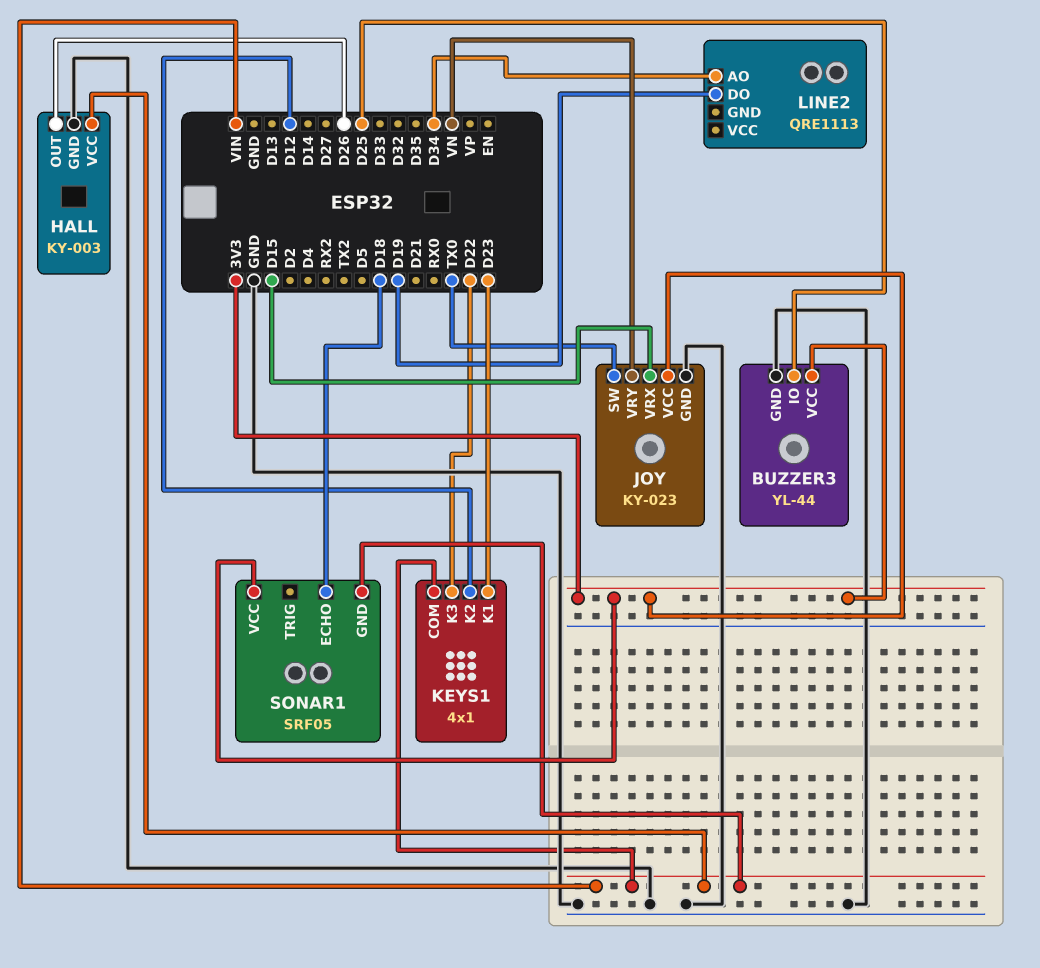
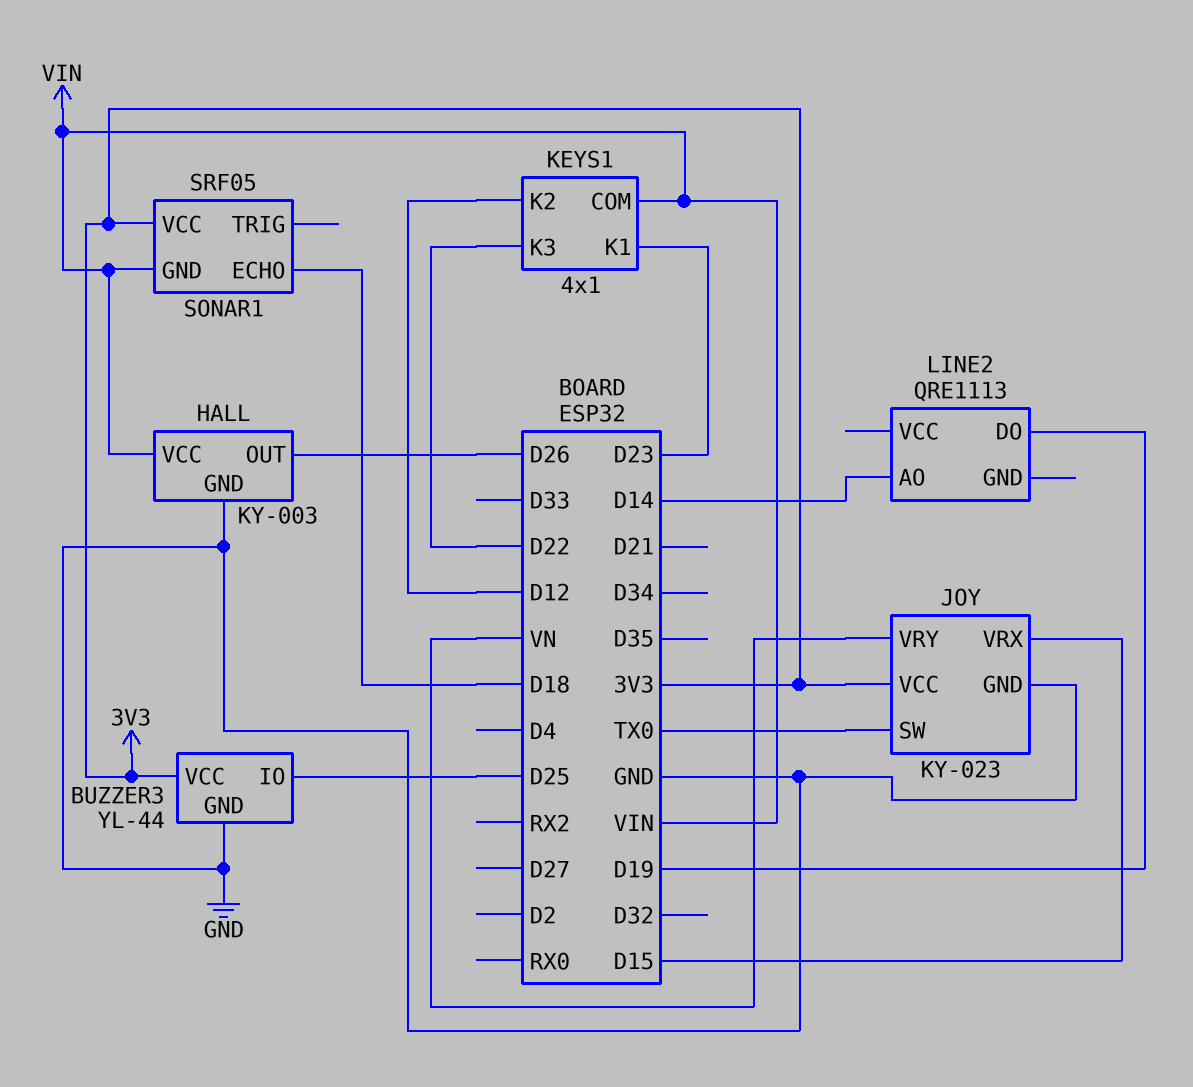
LINE2 pin AO: D34 -> D14

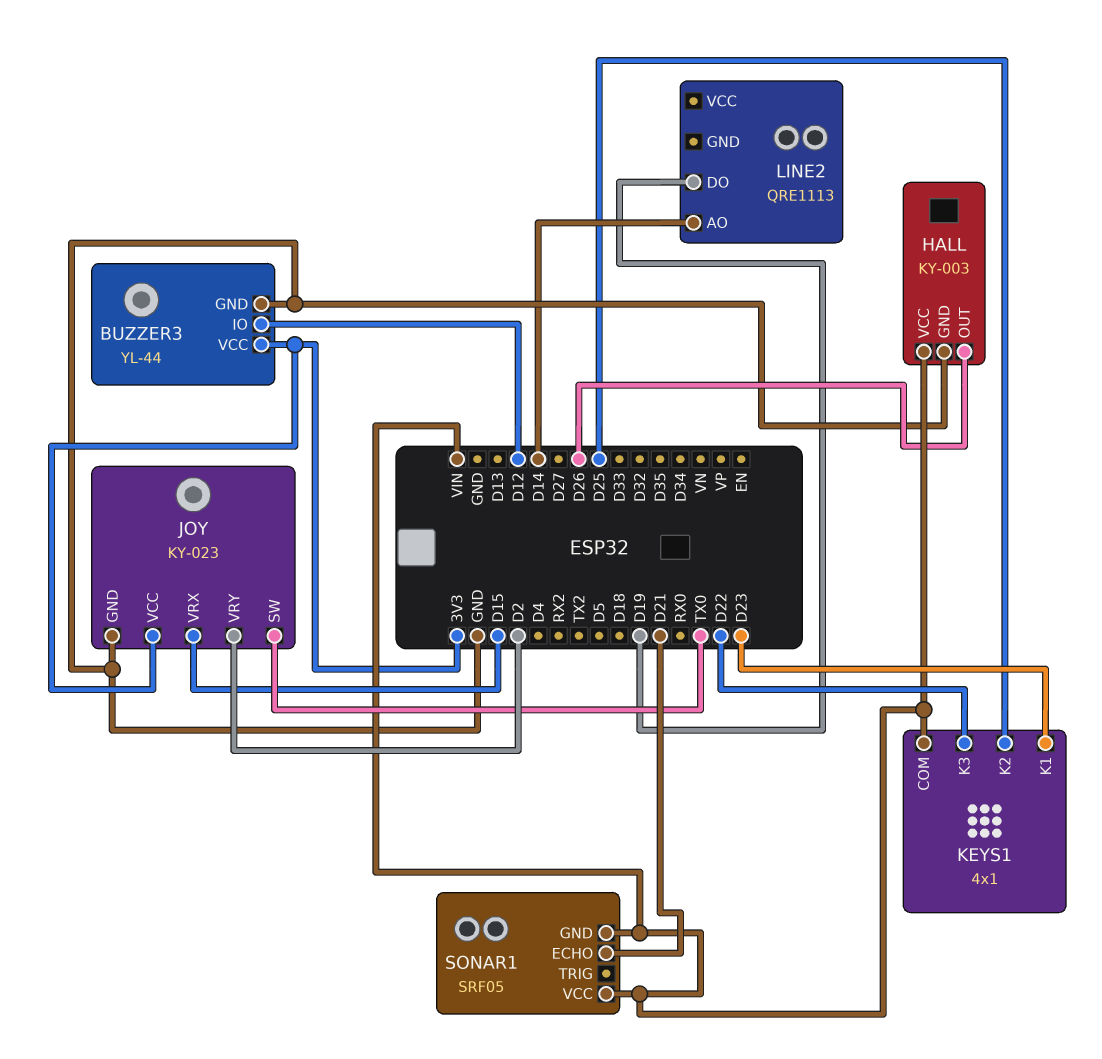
BUZZER3 pin IO: D25 -> D12
JOY pin VRY: VN -> D2
KEYS1 pin K2: D12 -> D25
SONAR1 pin ECHO: D18 -> D21
SONAR1 pin VCC: 3V3 -> VIN

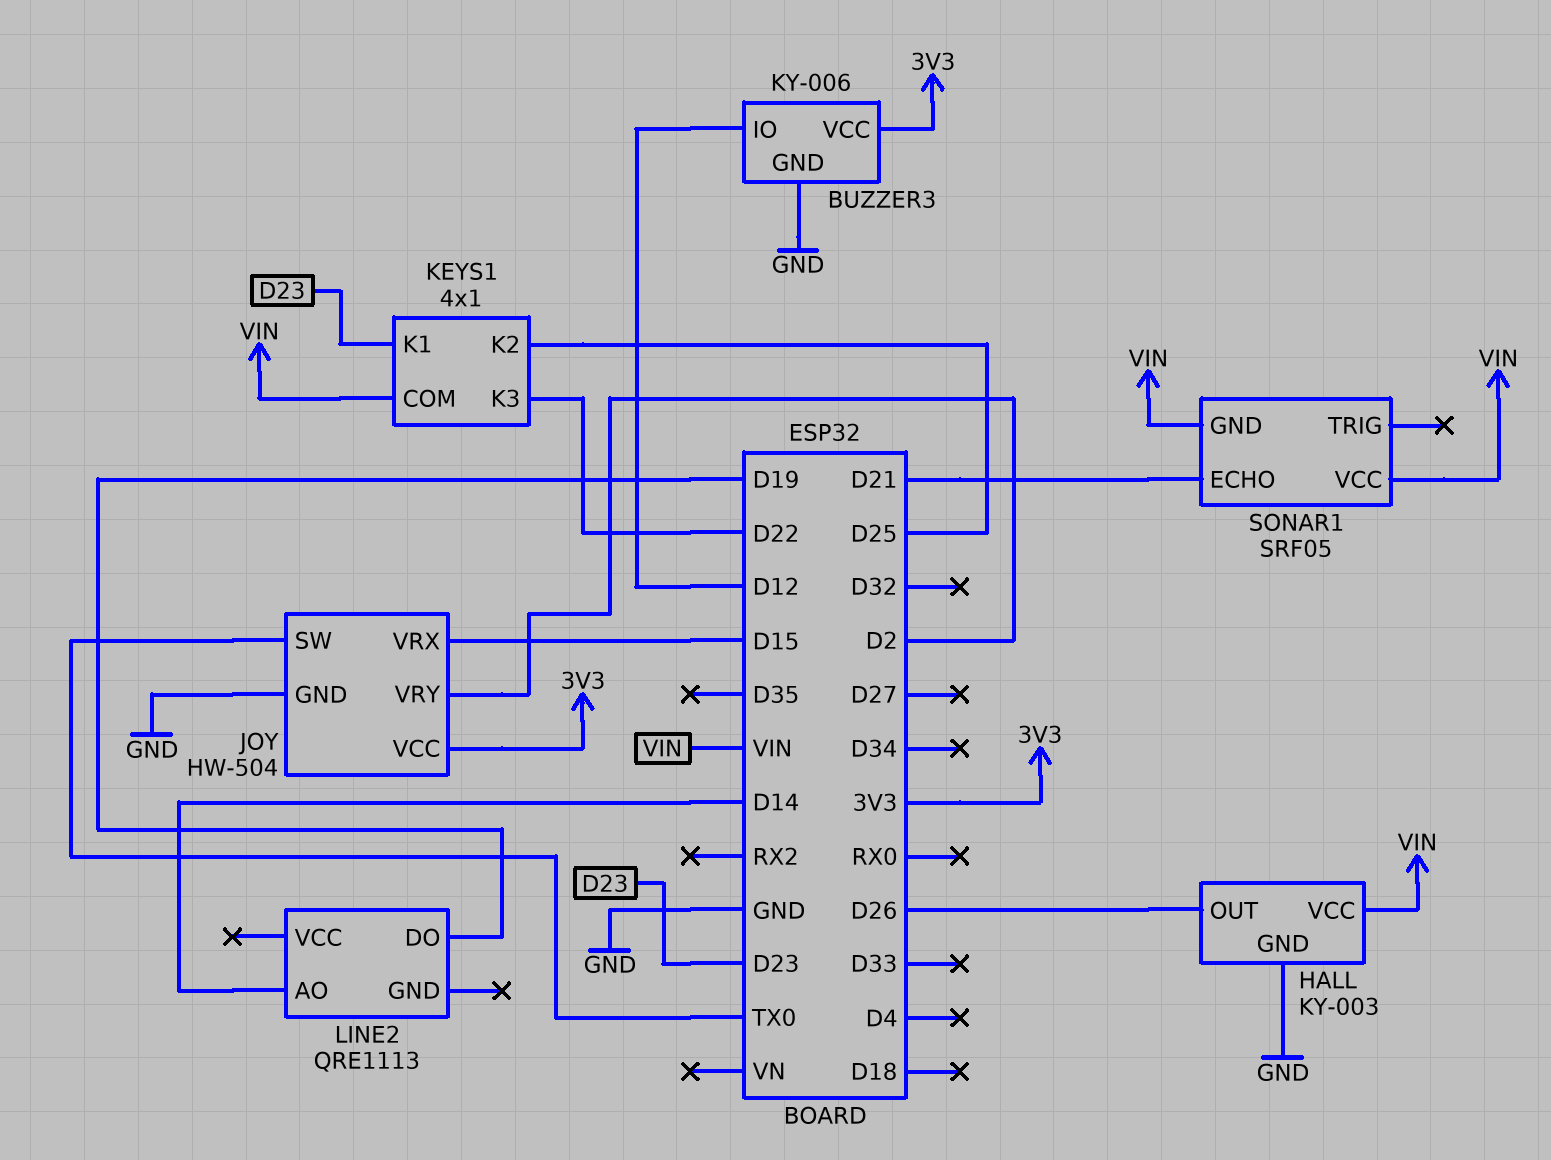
BUZZER3: YL-44 -> KY-006
JOY: KY-023 -> HW-504

